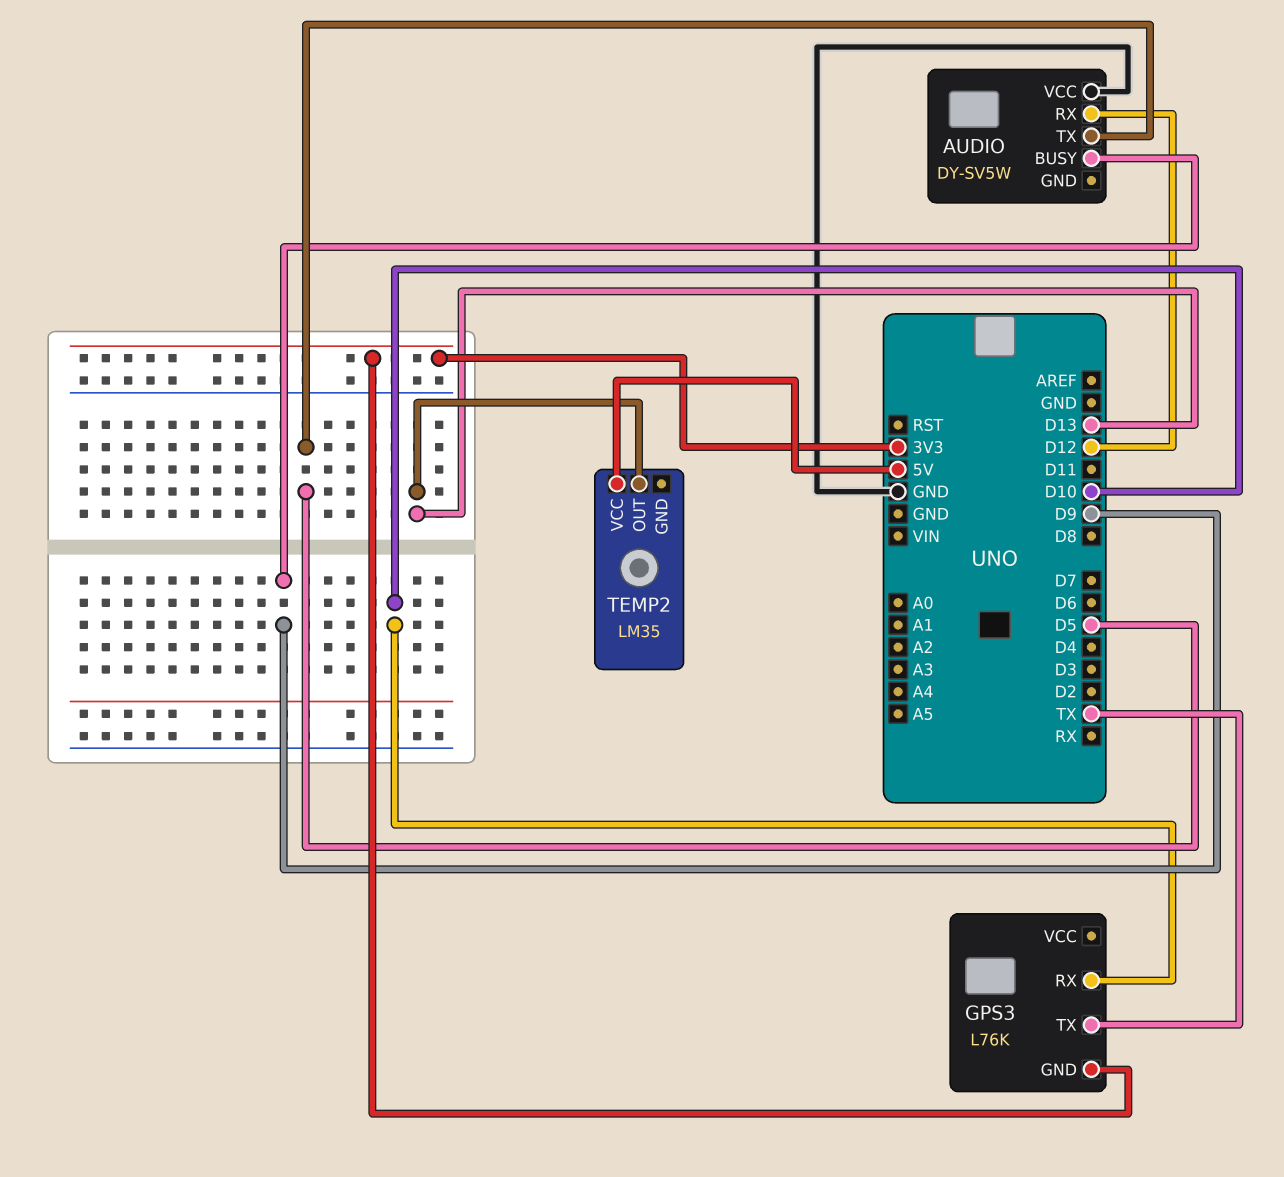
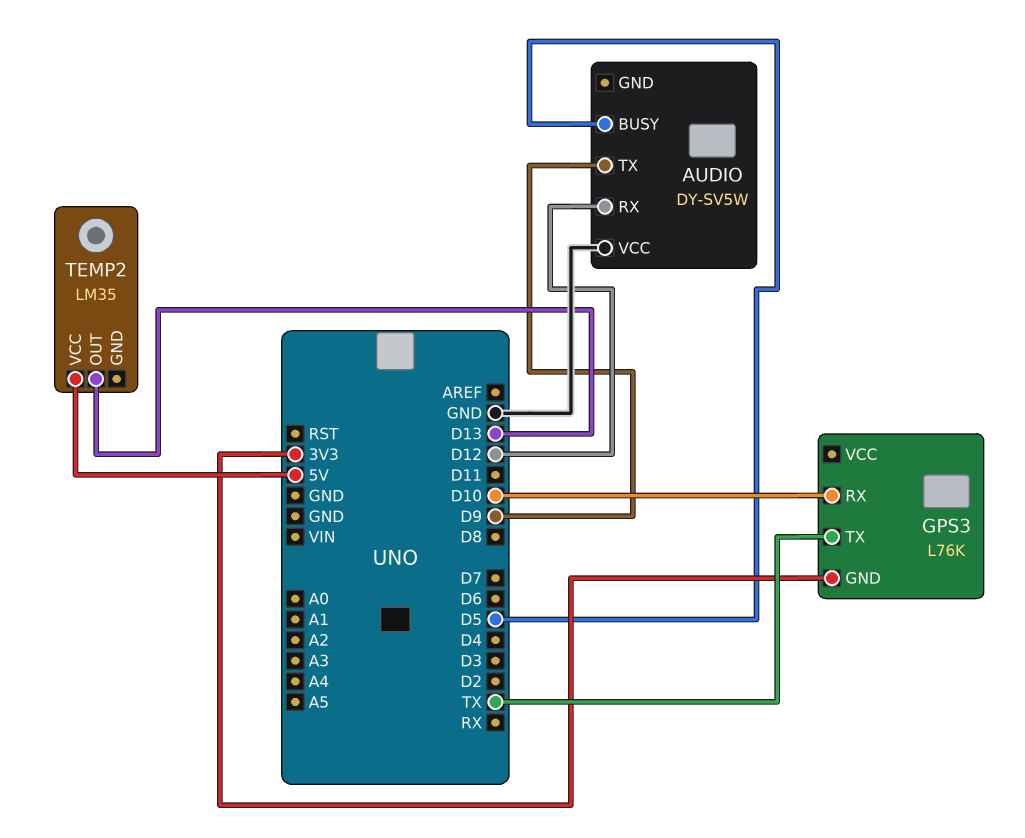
AUDIO pin BUSY: D9 -> D5
AUDIO pin TX: D5 -> D9

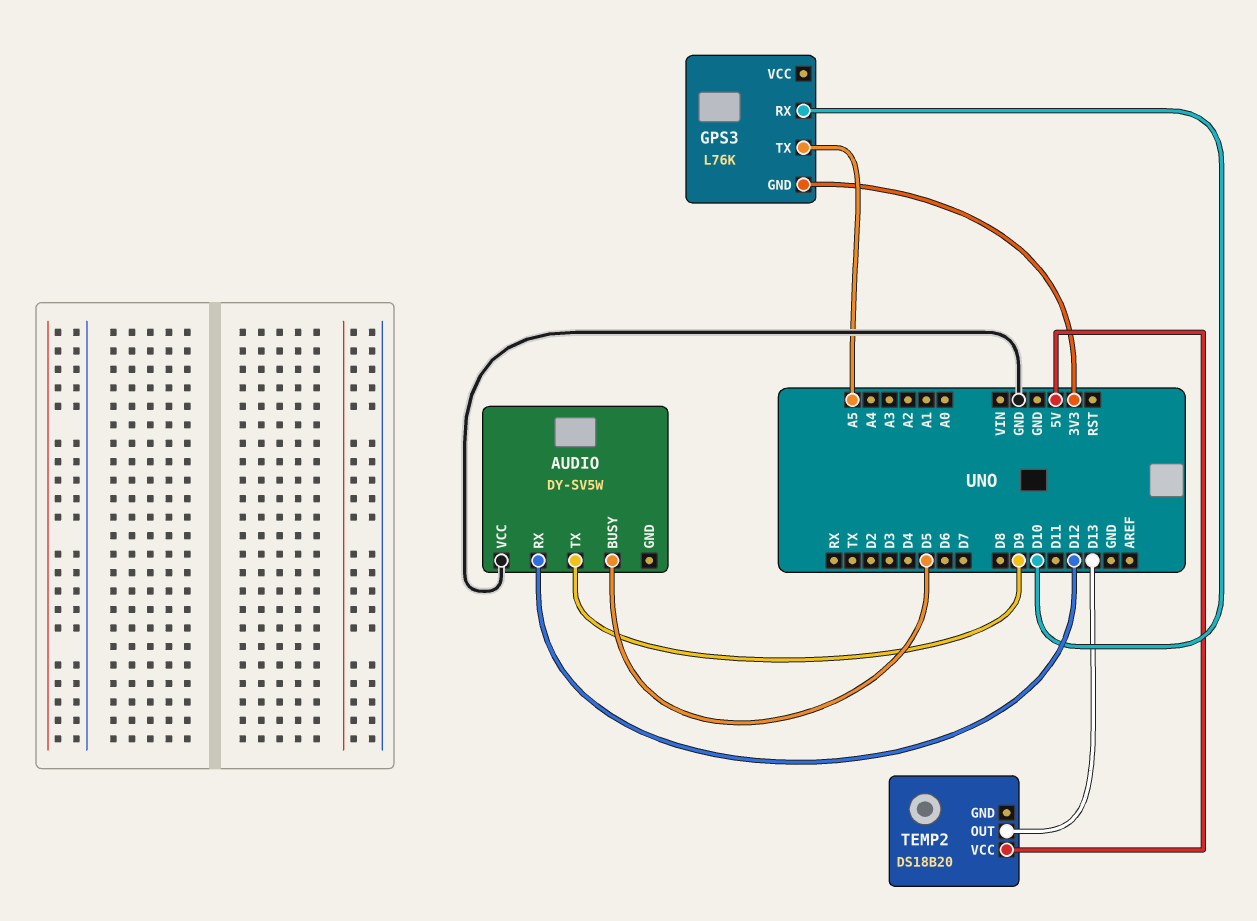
GPS3 pin TX: TX -> A5
TEMP2: LM35 -> DS18B20

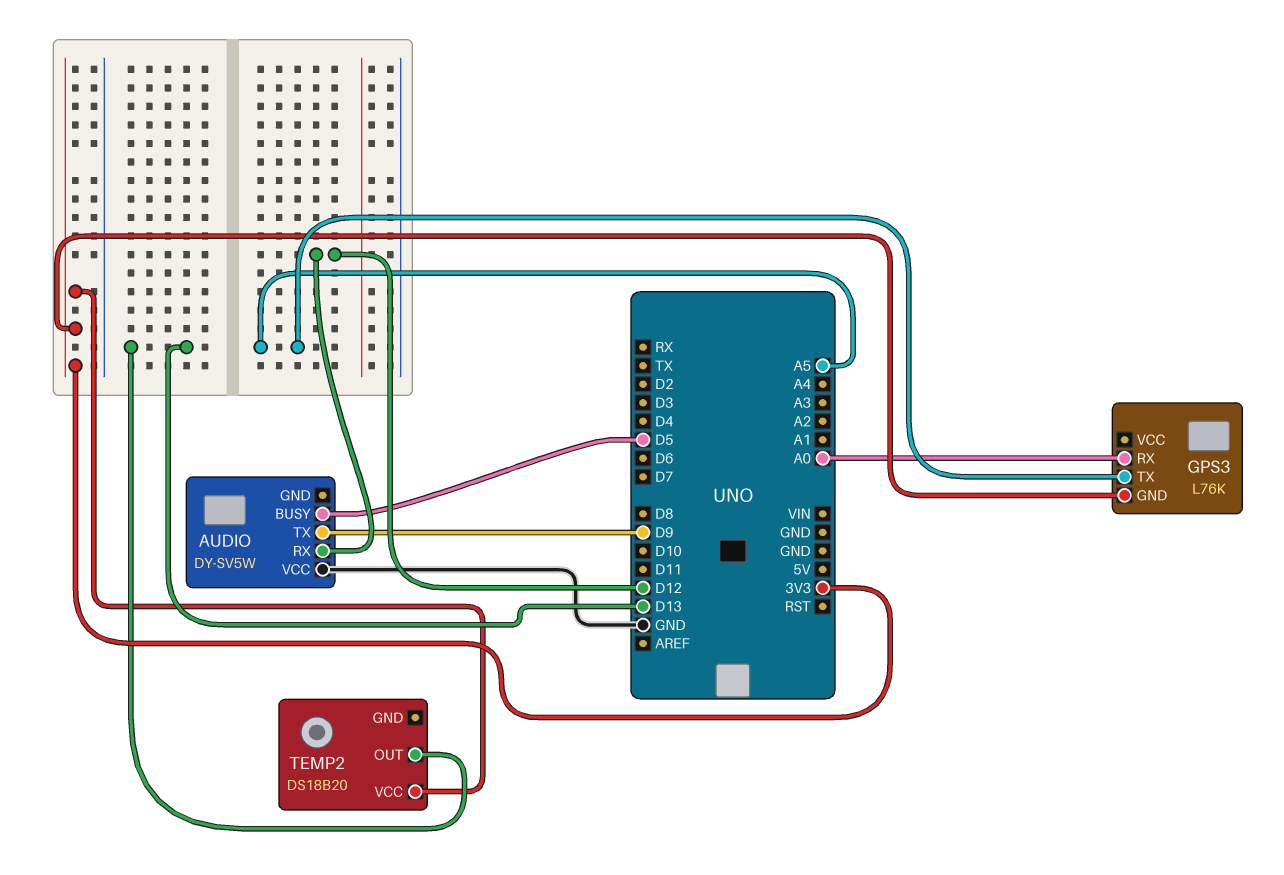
GPS3 pin RX: D10 -> A0
TEMP2 pin VCC: 5V -> 3V3

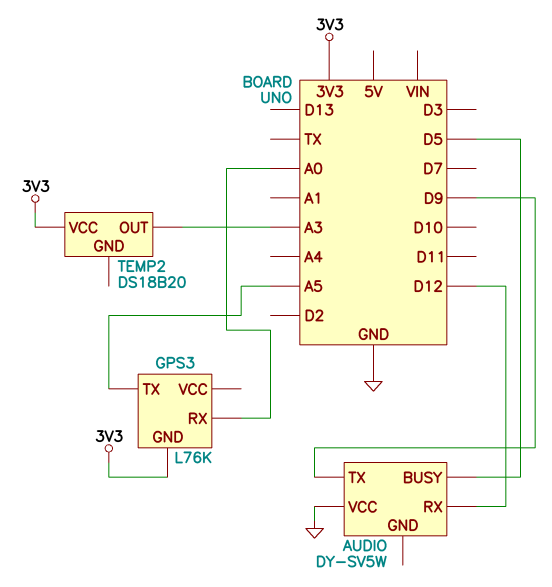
TEMP2 pin OUT: D13 -> A3

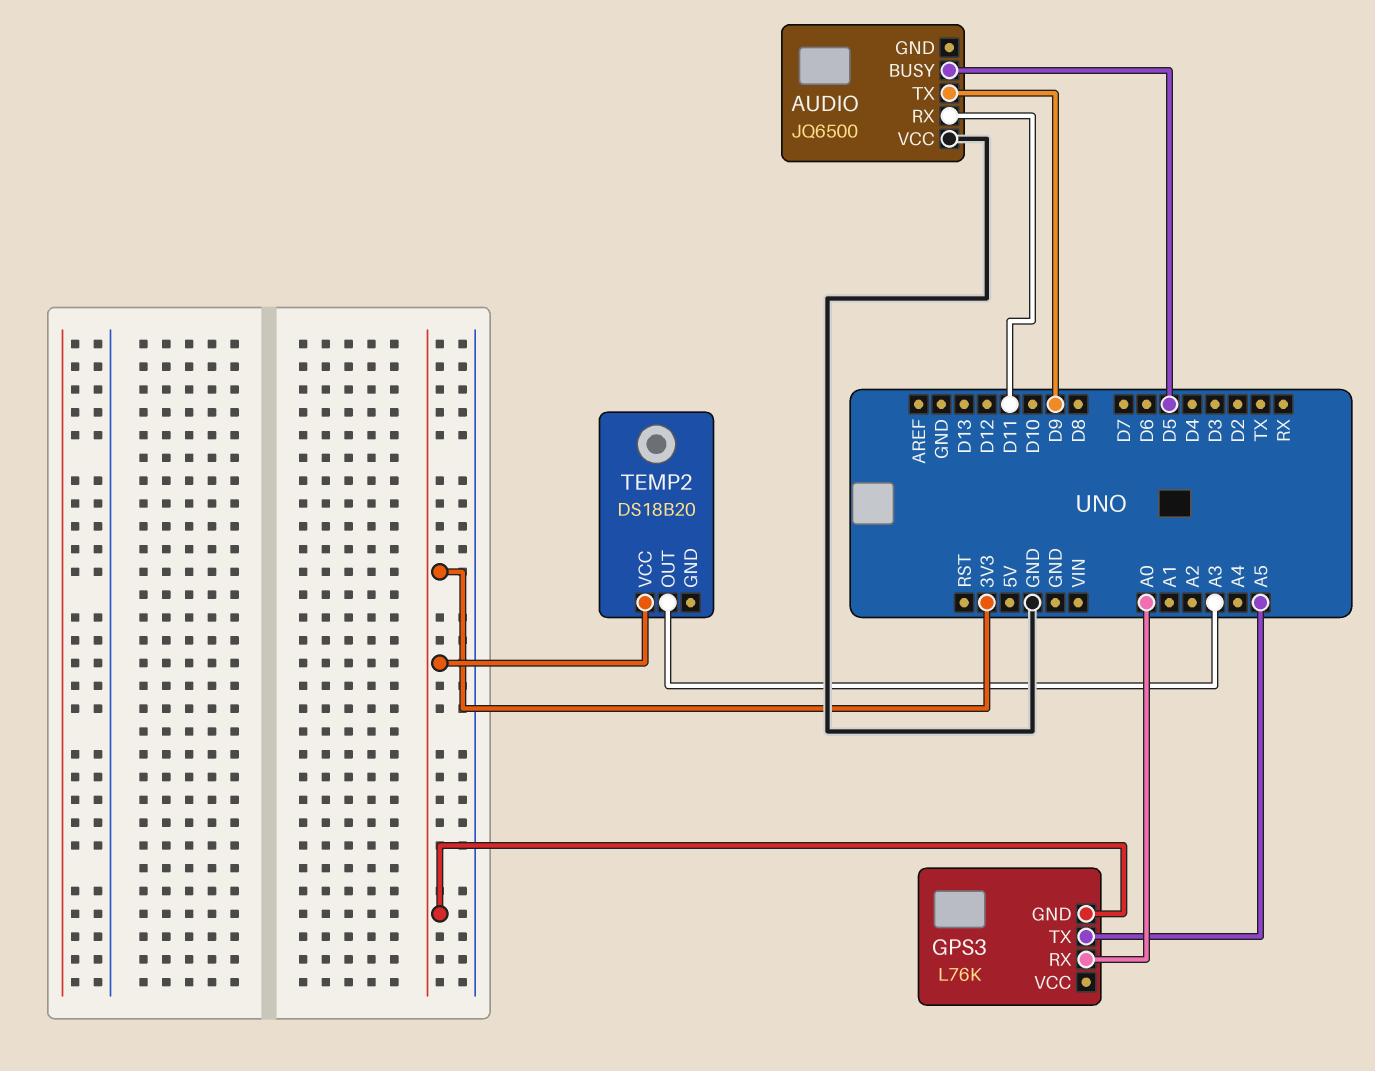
AUDIO: DY-SV5W -> JQ6500
AUDIO pin RX: D12 -> D11

